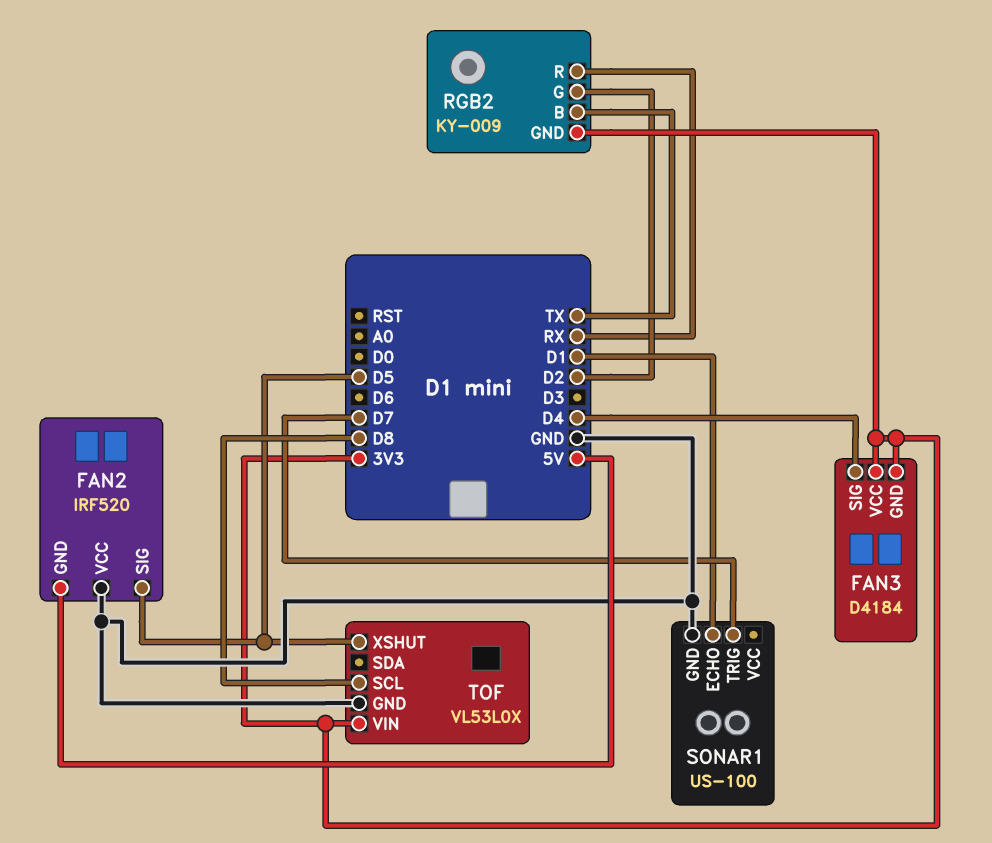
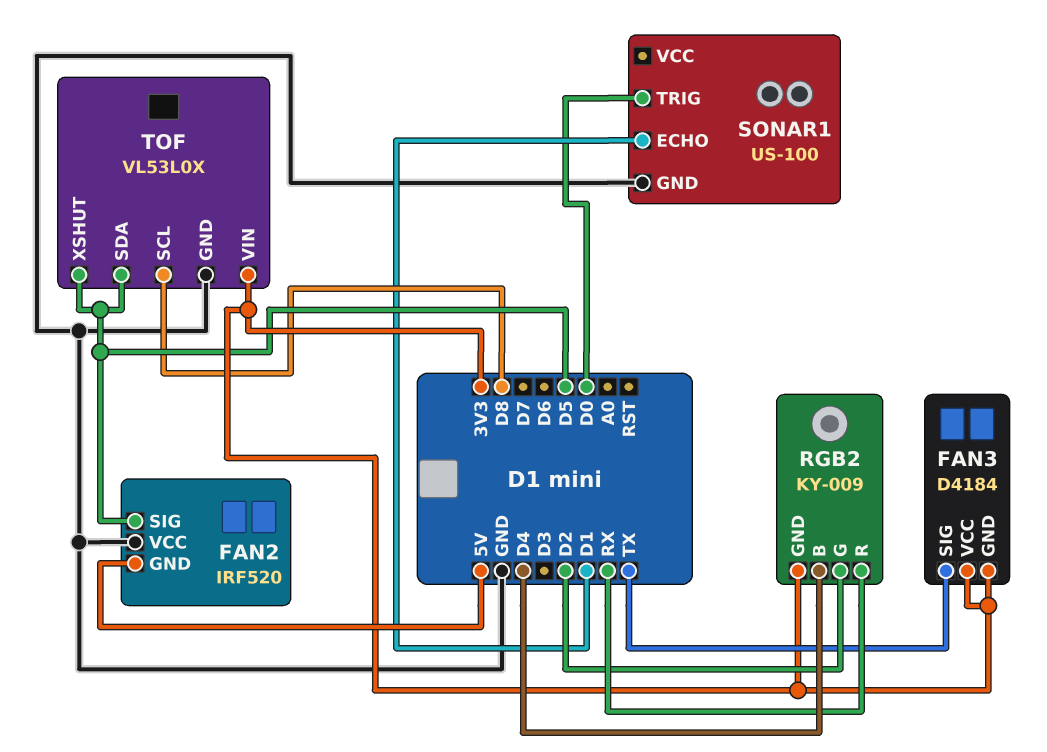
FAN3 pin SIG: D4 -> TX
RGB2 pin B: TX -> D4
SONAR1 pin TRIG: D7 -> D0
TOF pin SDA: none -> D5

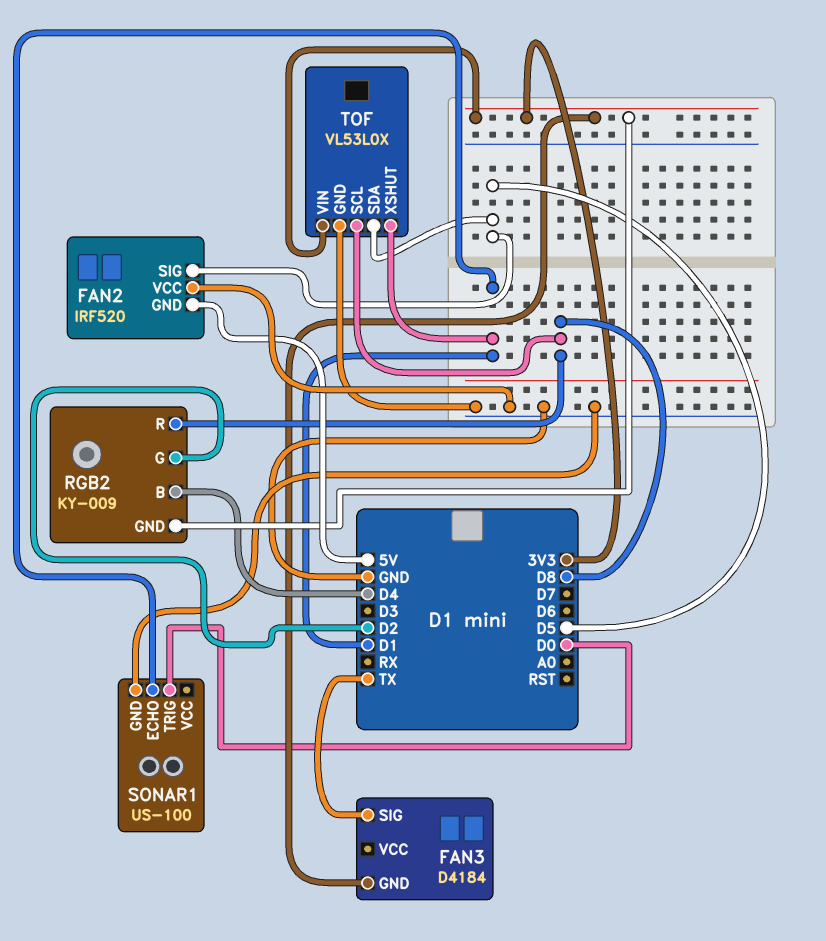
FAN3 pin VCC: 3V3 -> none
RGB2 pin R: RX -> D8
TOF pin XSHUT: D5 -> D1

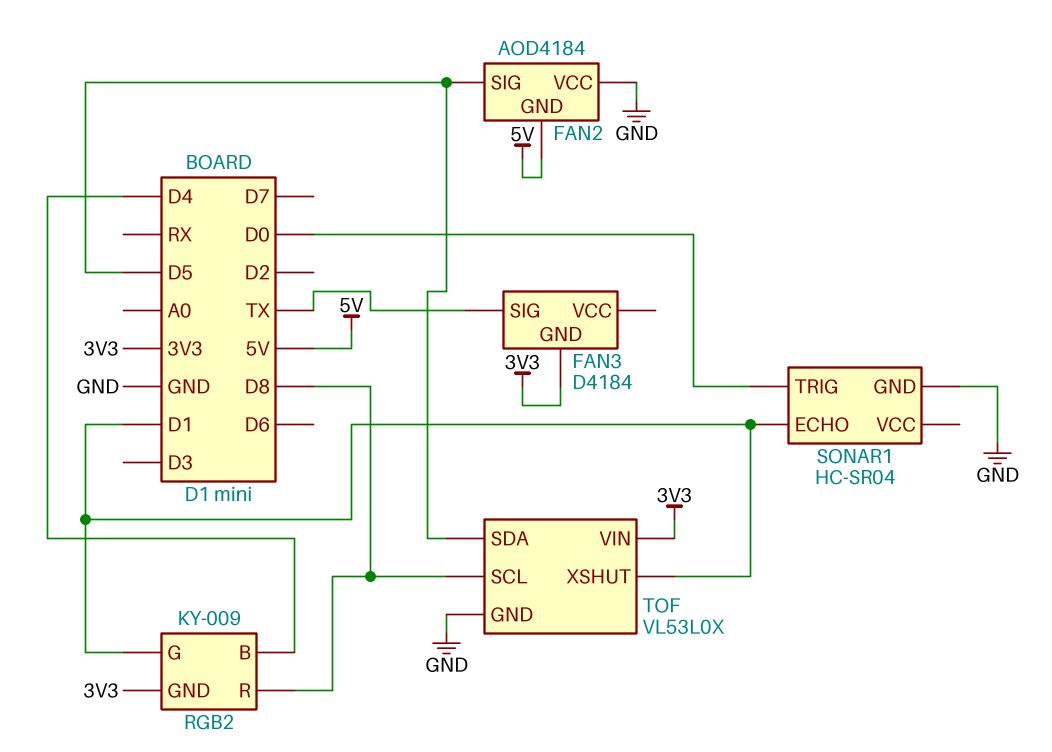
FAN2: IRF520 -> AOD4184
RGB2 pin G: D2 -> D1
SONAR1: US-100 -> HC-SR04

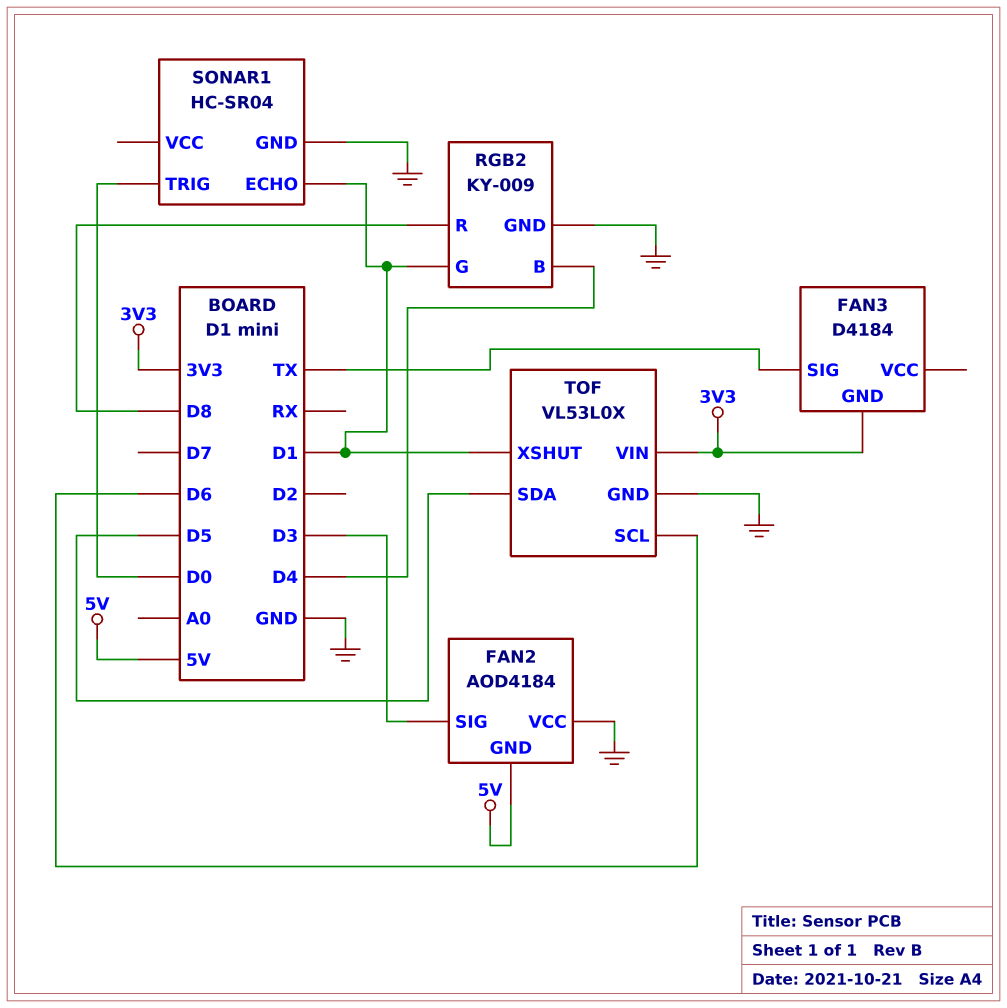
FAN2 pin SIG: D5 -> D3
RGB2 pin GND: 3V3 -> GND
TOF pin SCL: D8 -> D6

